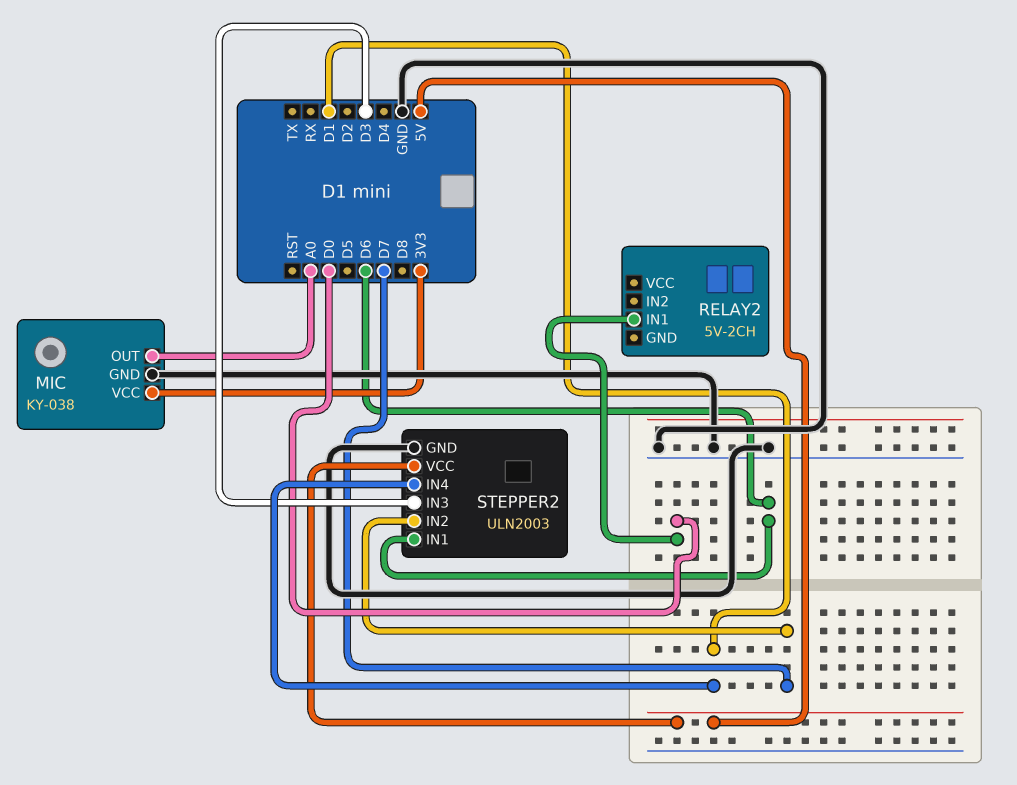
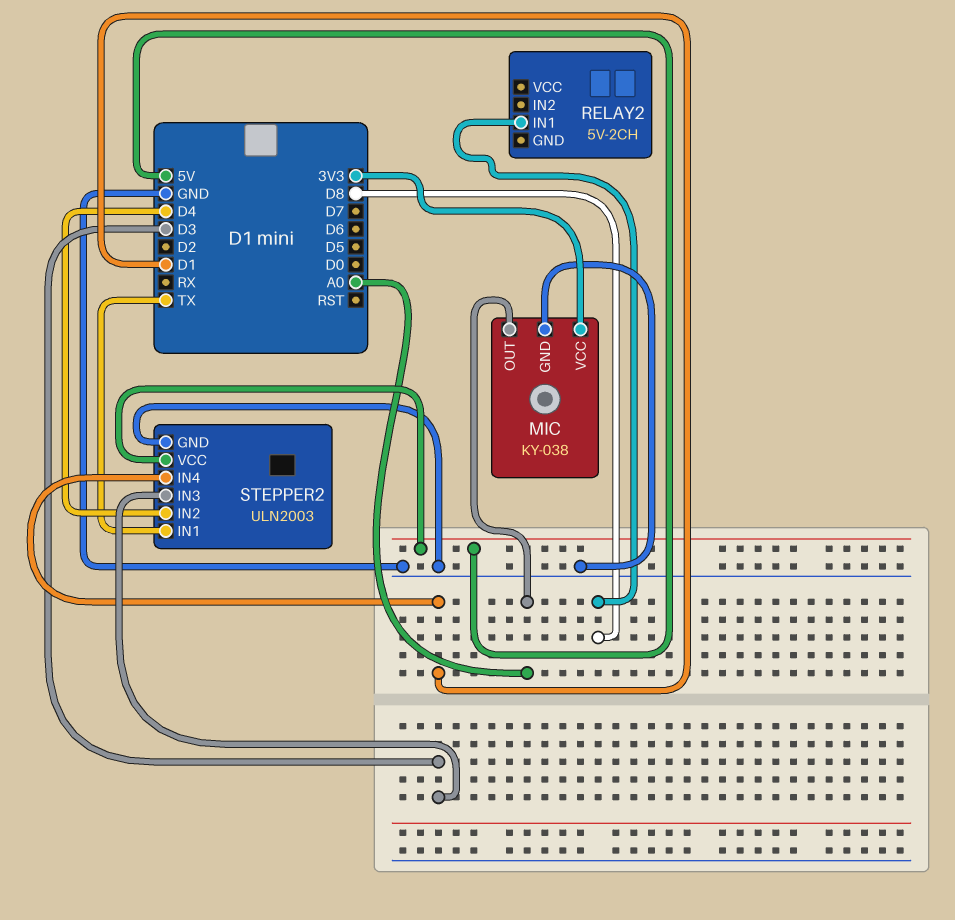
RELAY2 pin IN1: D0 -> D8
STEPPER2 pin IN1: D6 -> TX
STEPPER2 pin IN2: D7 -> D4

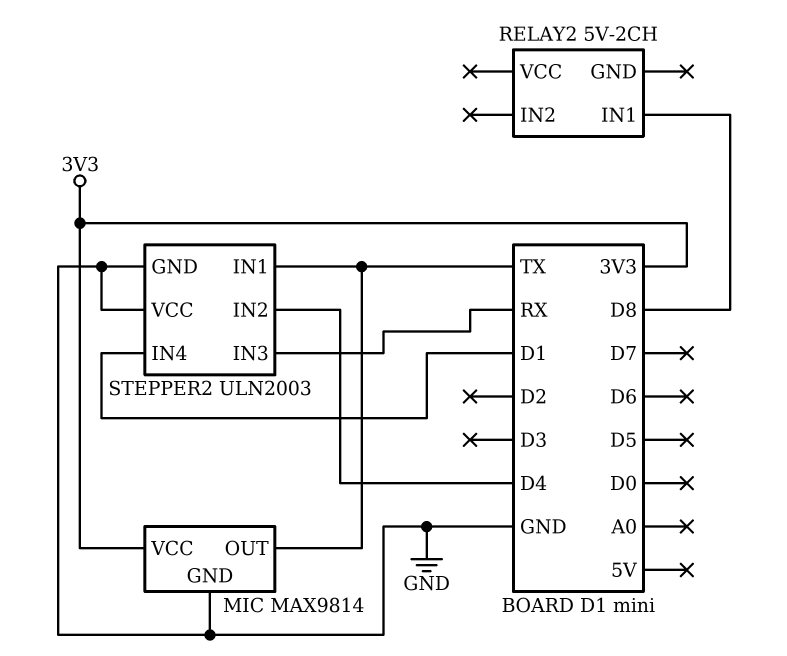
MIC: KY-038 -> MAX9814
MIC pin OUT: A0 -> TX
STEPPER2 pin IN3: D3 -> RX
STEPPER2 pin VCC: 5V -> GND

